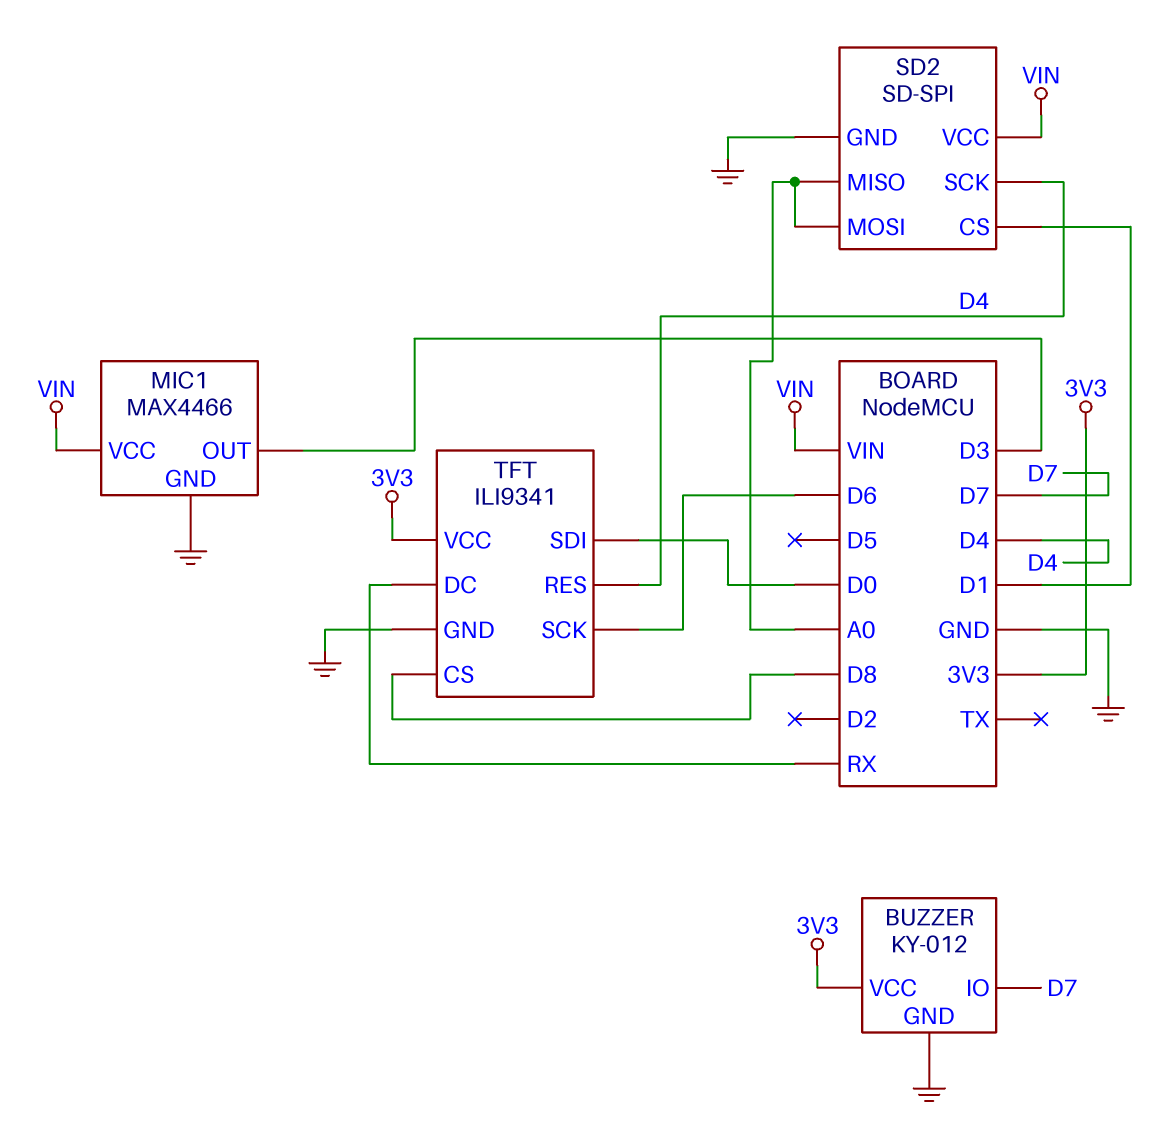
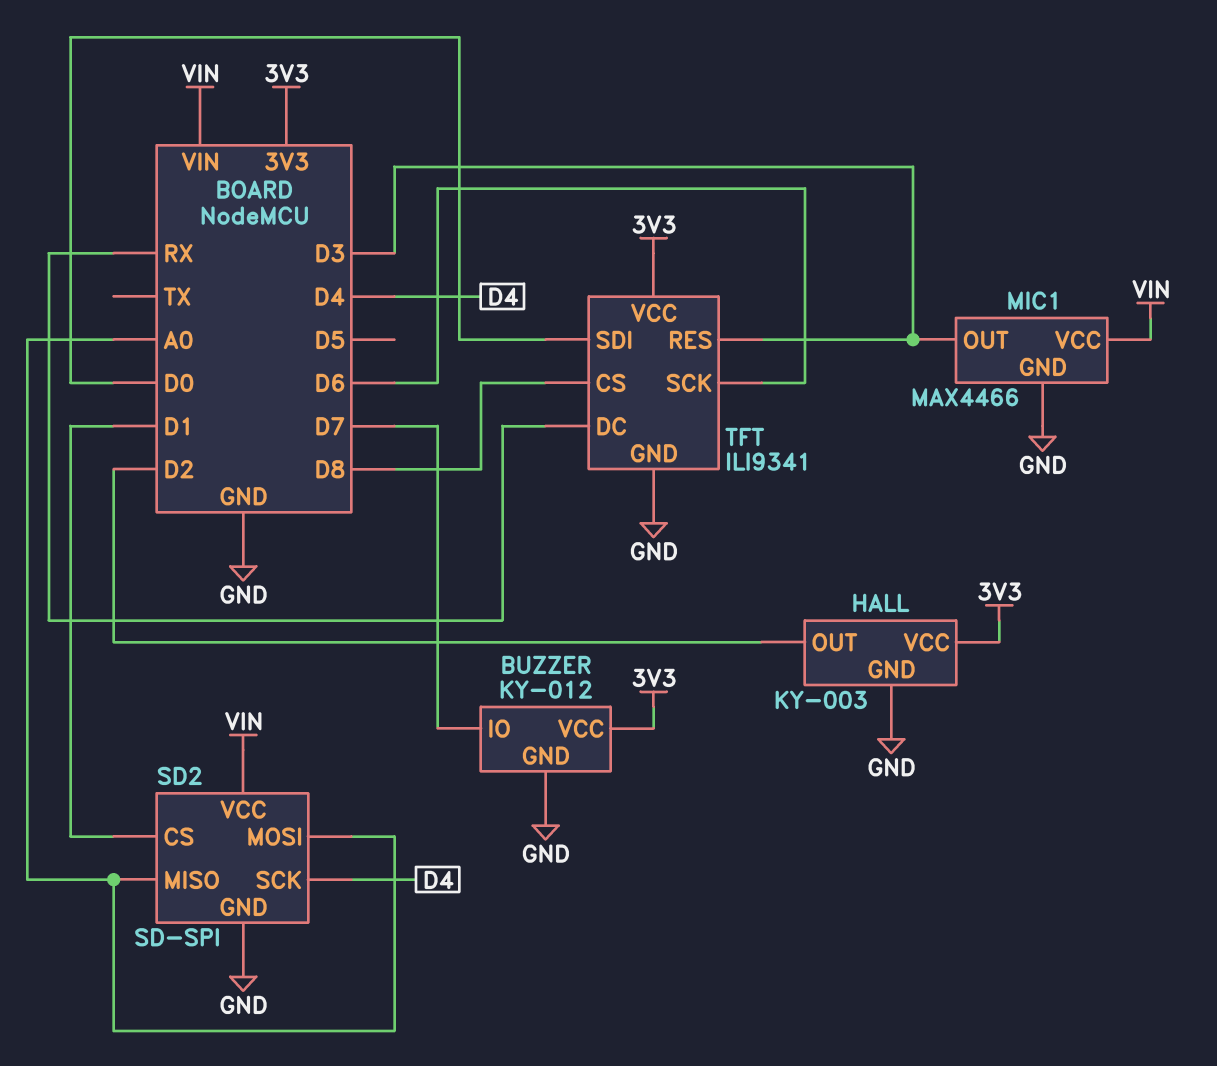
HALL: none -> KY-003
HALL pin GND: none -> GND
HALL pin OUT: none -> D2
HALL pin VCC: none -> 3V3
TFT pin RES: D4 -> D3

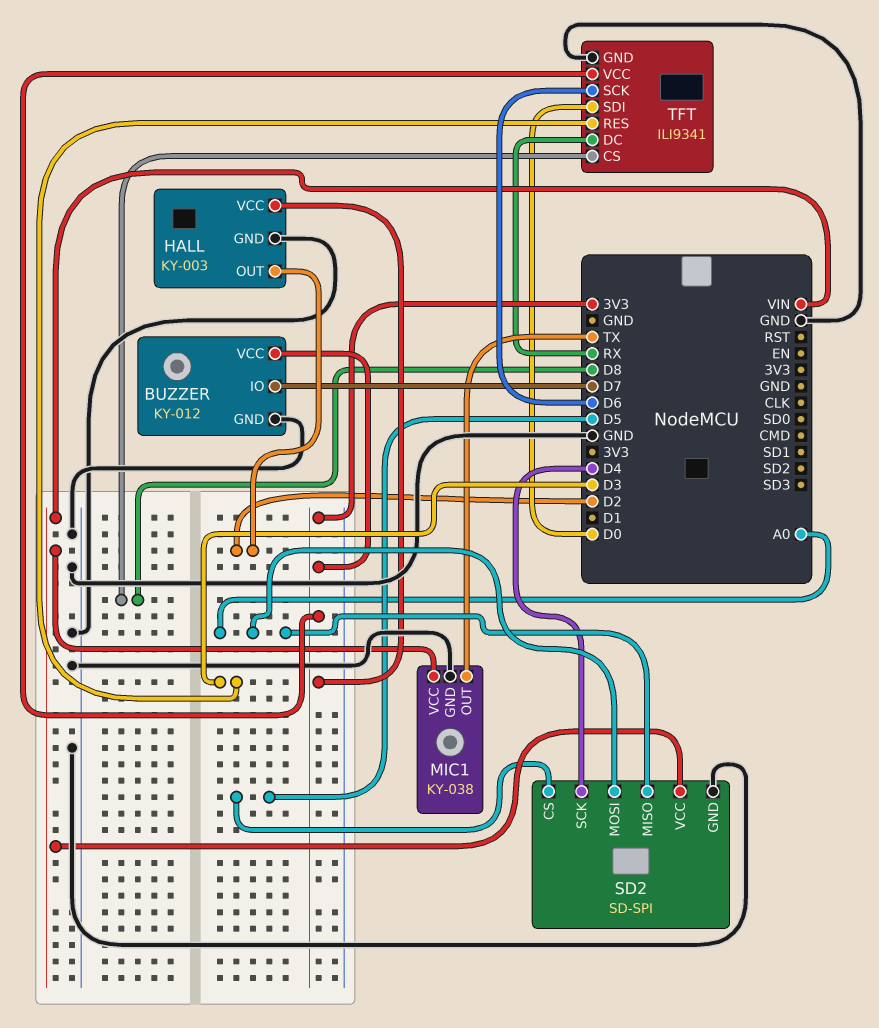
MIC1: MAX4466 -> KY-038
MIC1 pin OUT: D3 -> TX
SD2 pin CS: D1 -> D5

